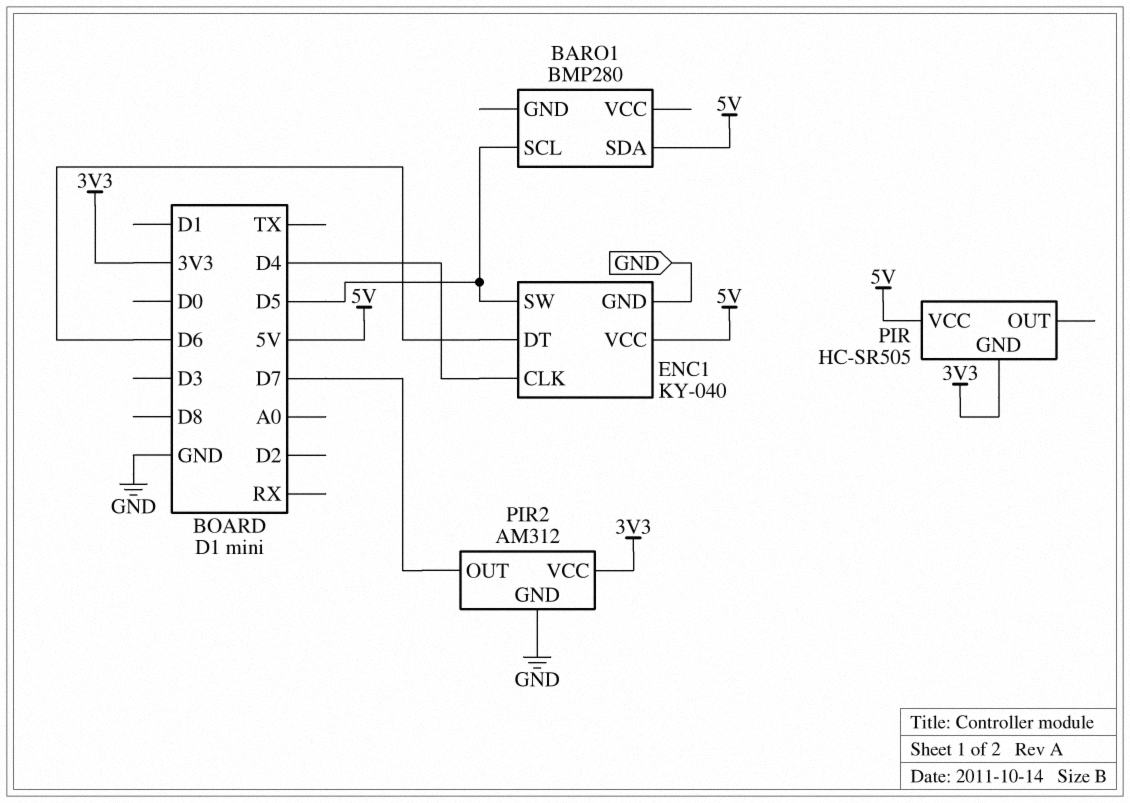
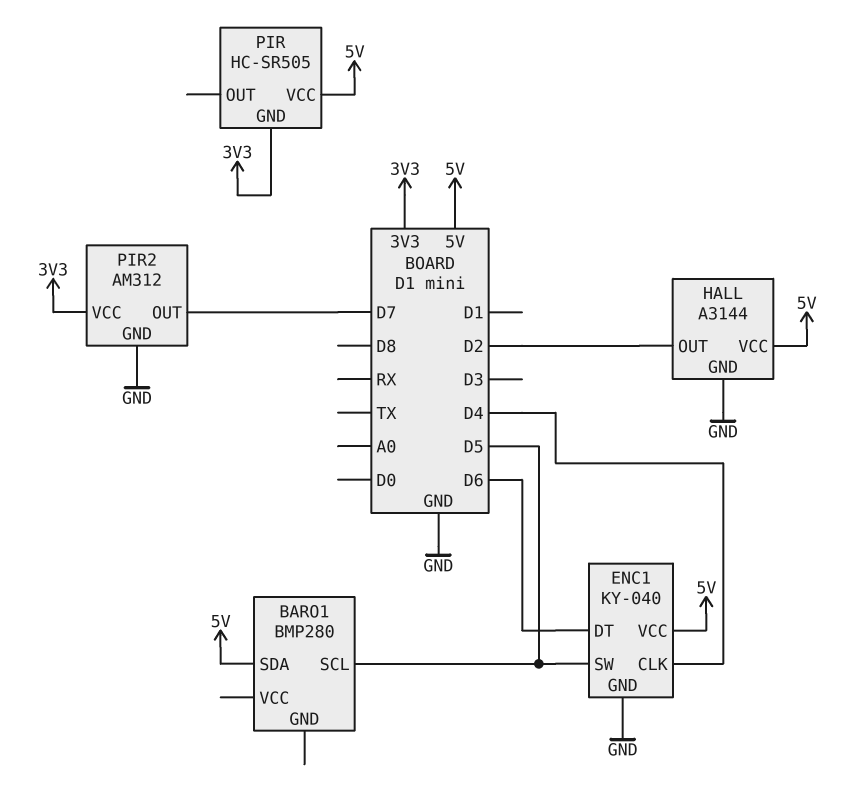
HALL: none -> A3144
HALL pin GND: none -> GND
HALL pin OUT: none -> D2
HALL pin VCC: none -> 5V

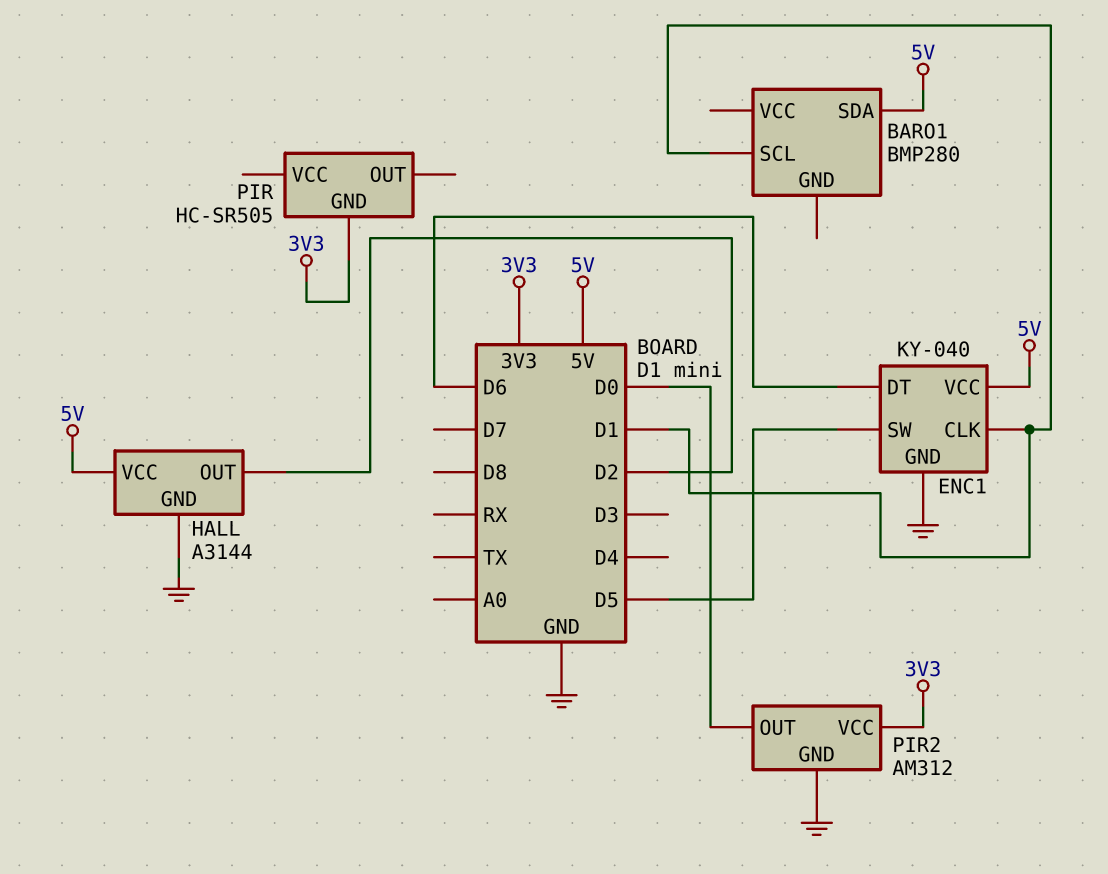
BARO1 pin SCL: D5 -> D1
ENC1 pin CLK: D4 -> D1
PIR pin VCC: 5V -> none
PIR2 pin OUT: D7 -> D0

